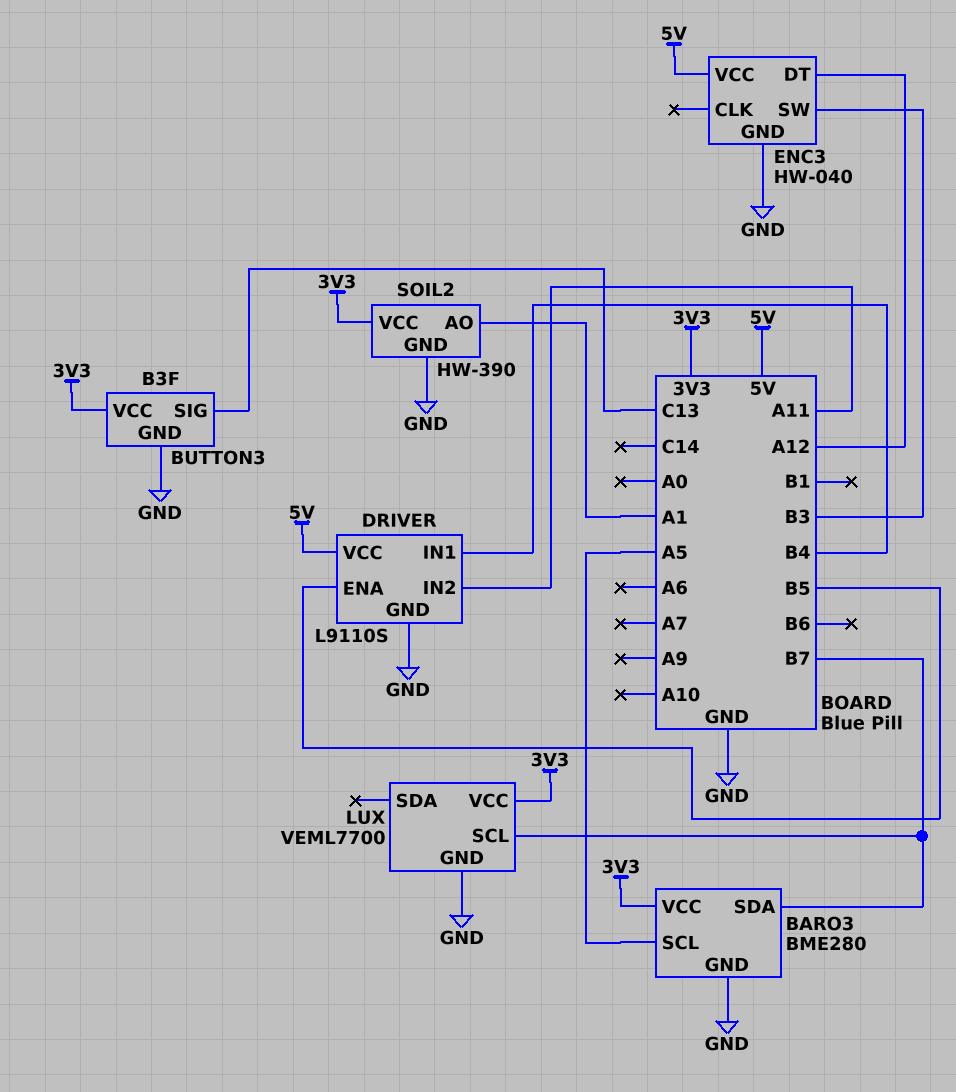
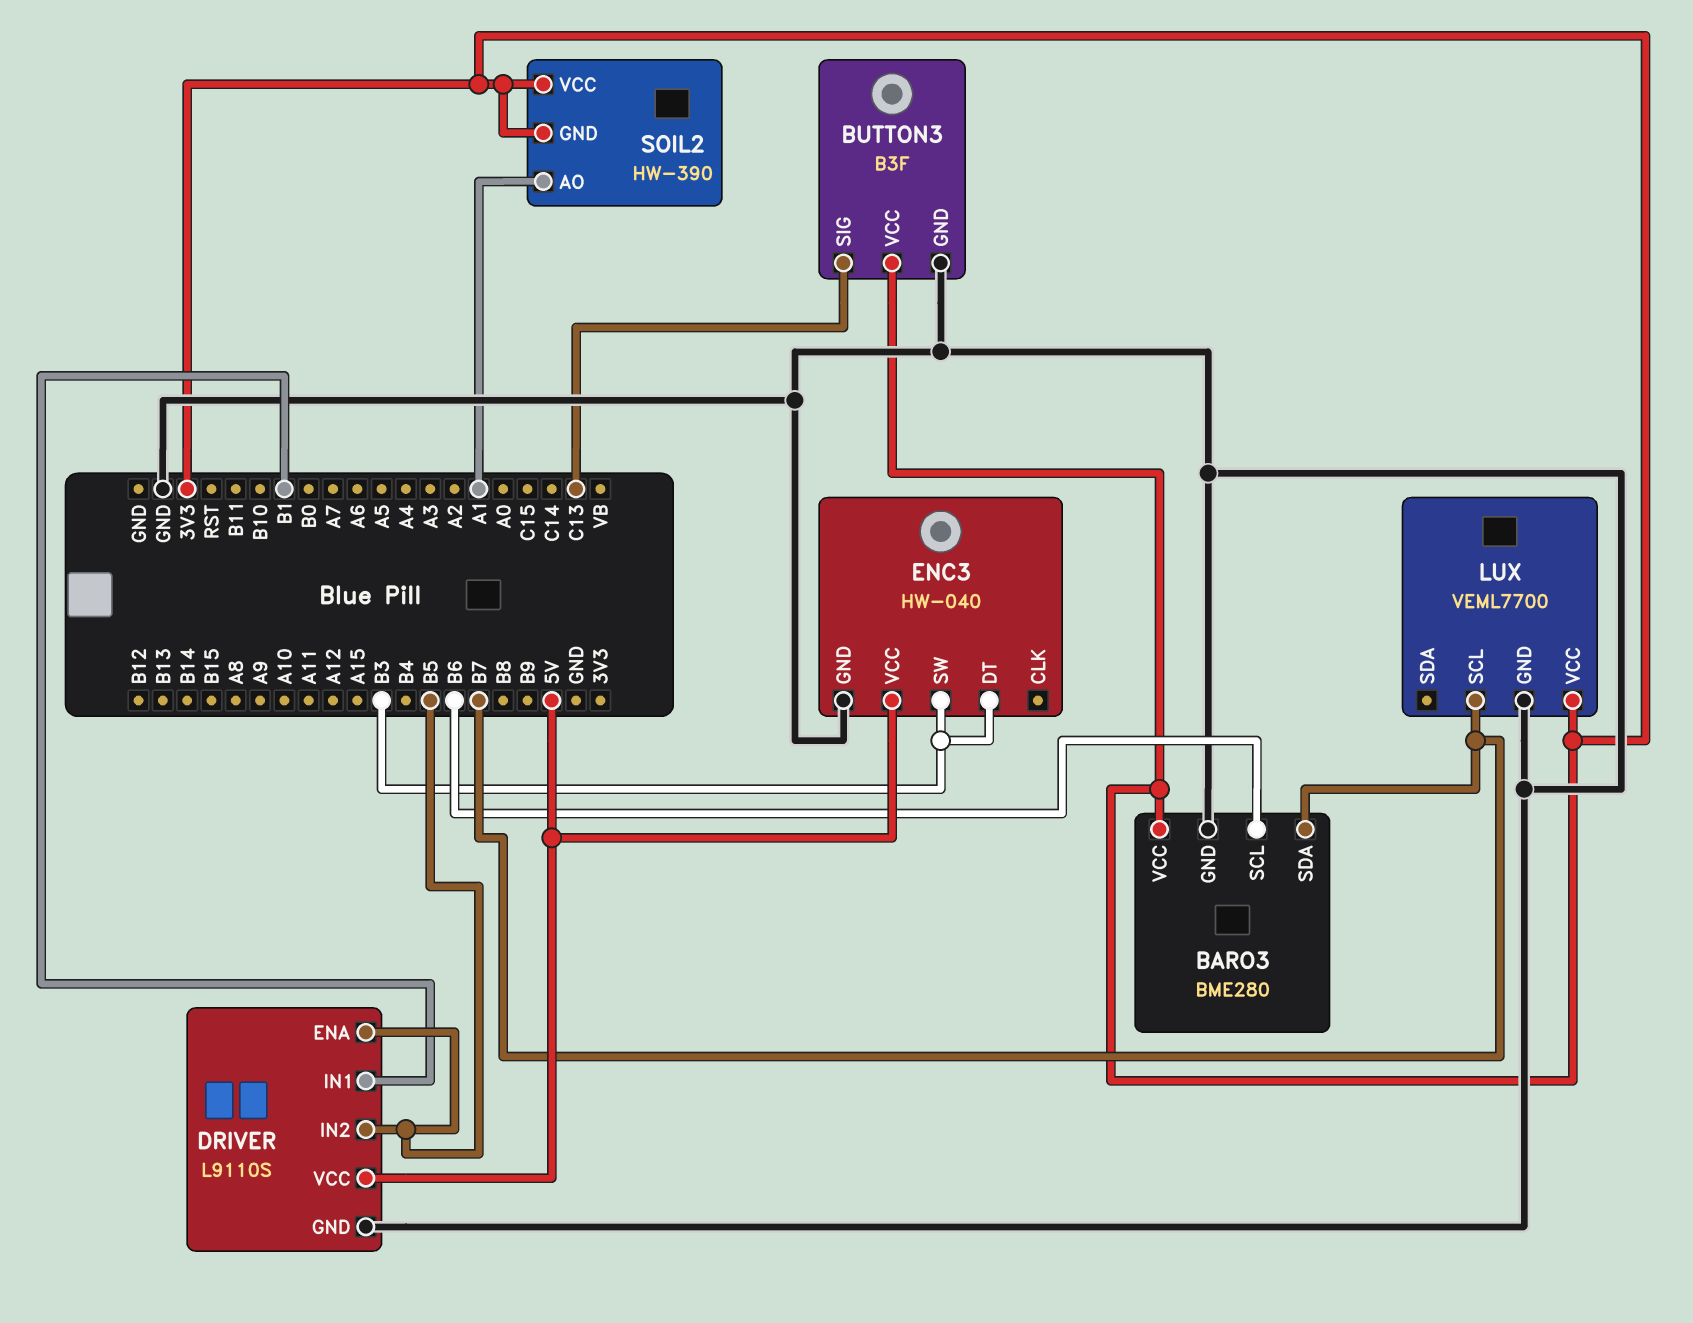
BARO3 pin SCL: A5 -> B6
DRIVER pin IN1: B4 -> B1
DRIVER pin IN2: A11 -> B5
ENC3 pin DT: A12 -> B3
SOIL2 pin GND: GND -> 3V3

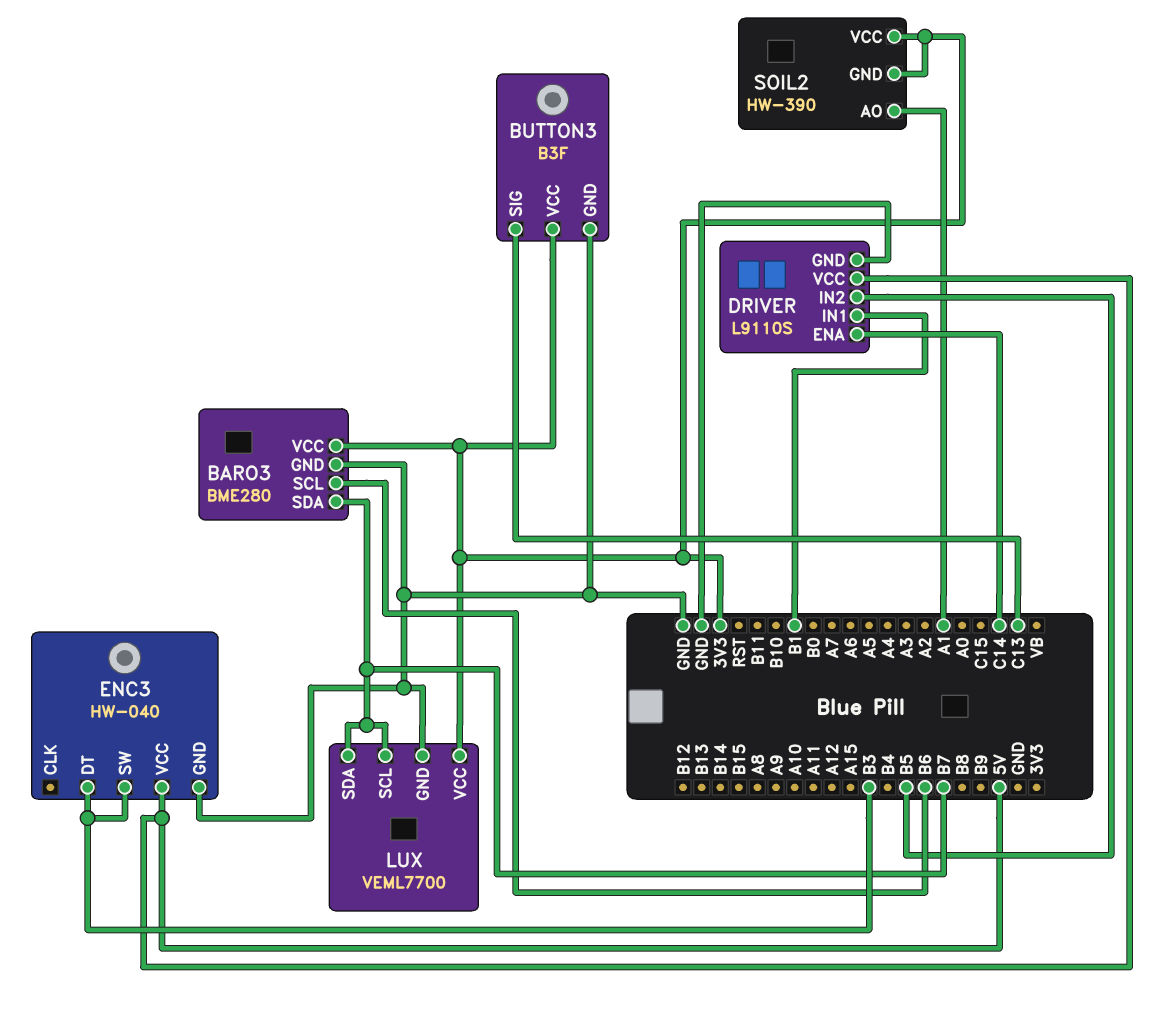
DRIVER pin ENA: B5 -> C14
LUX pin SDA: none -> B7

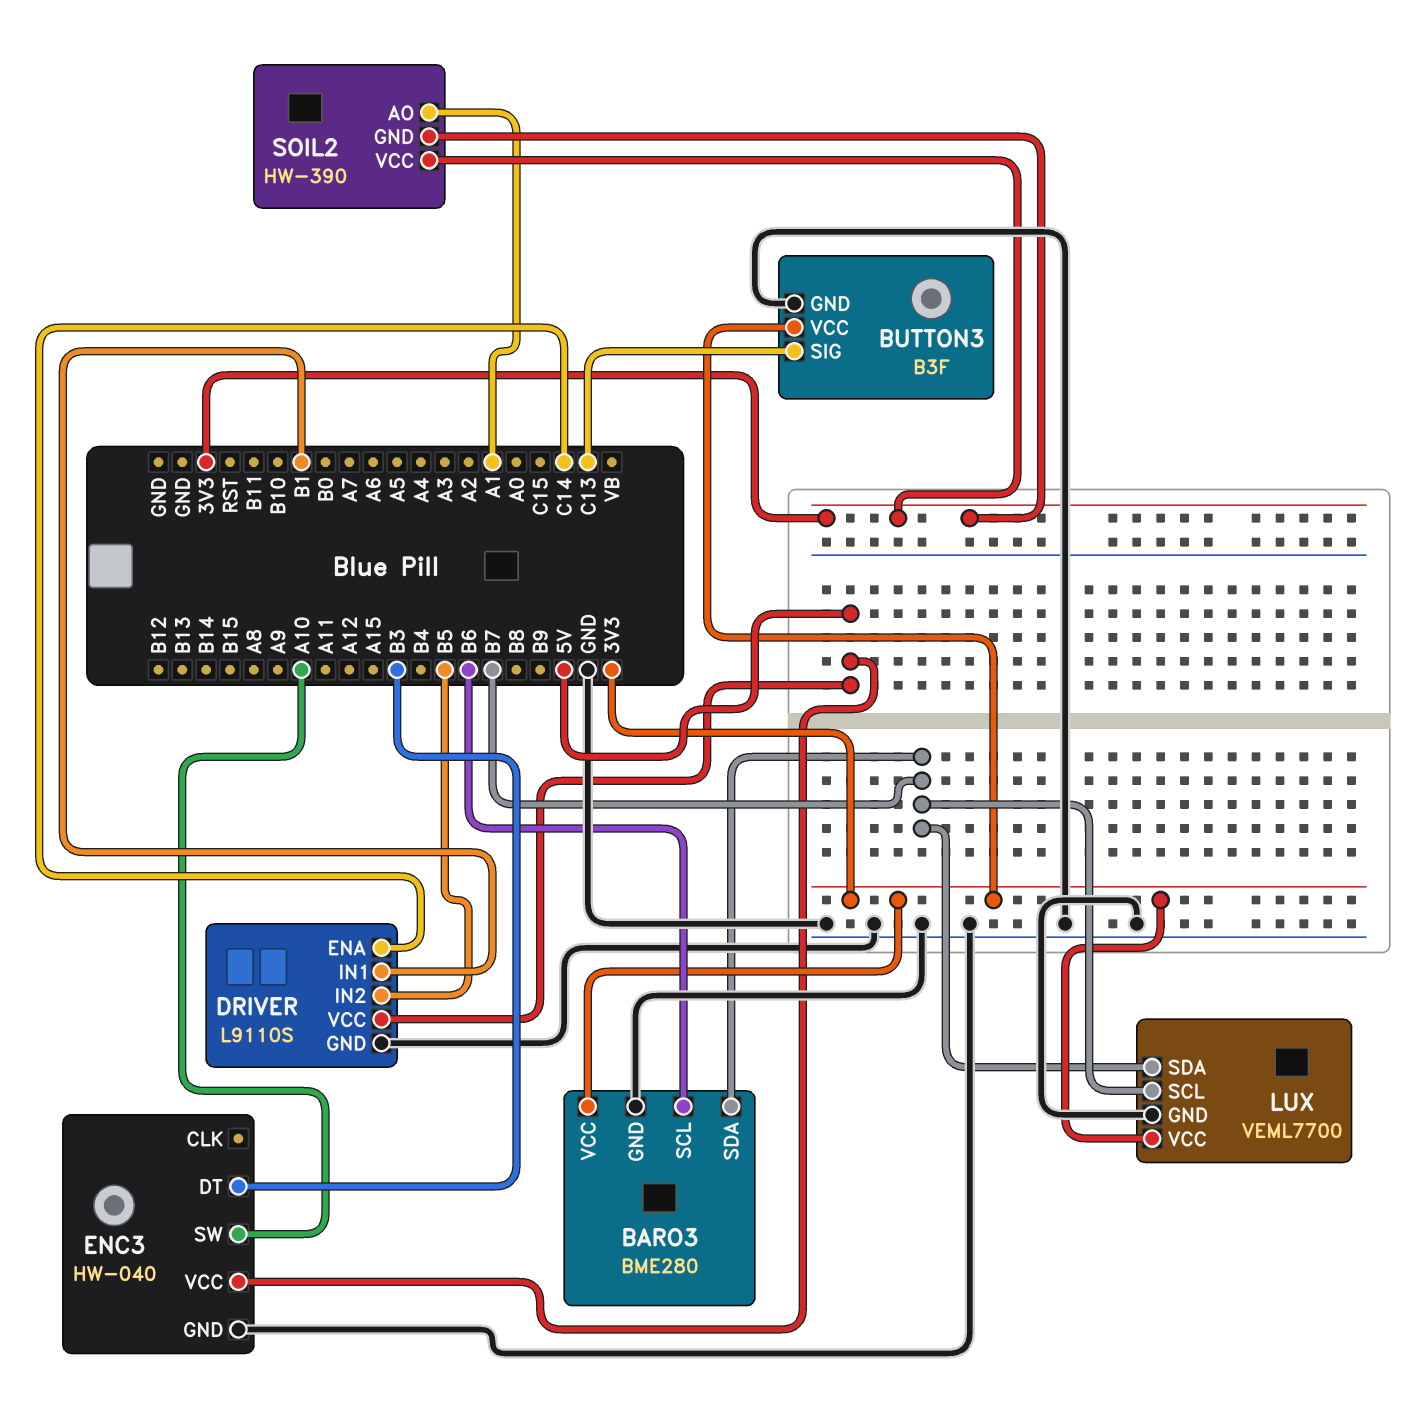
ENC3 pin SW: B3 -> A10

